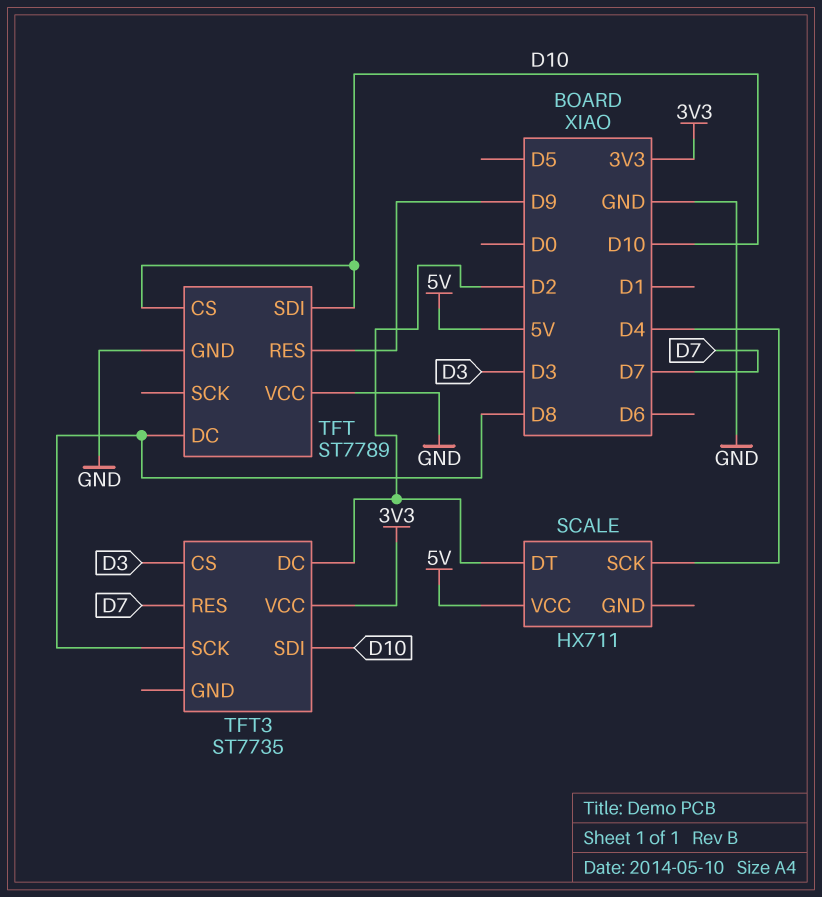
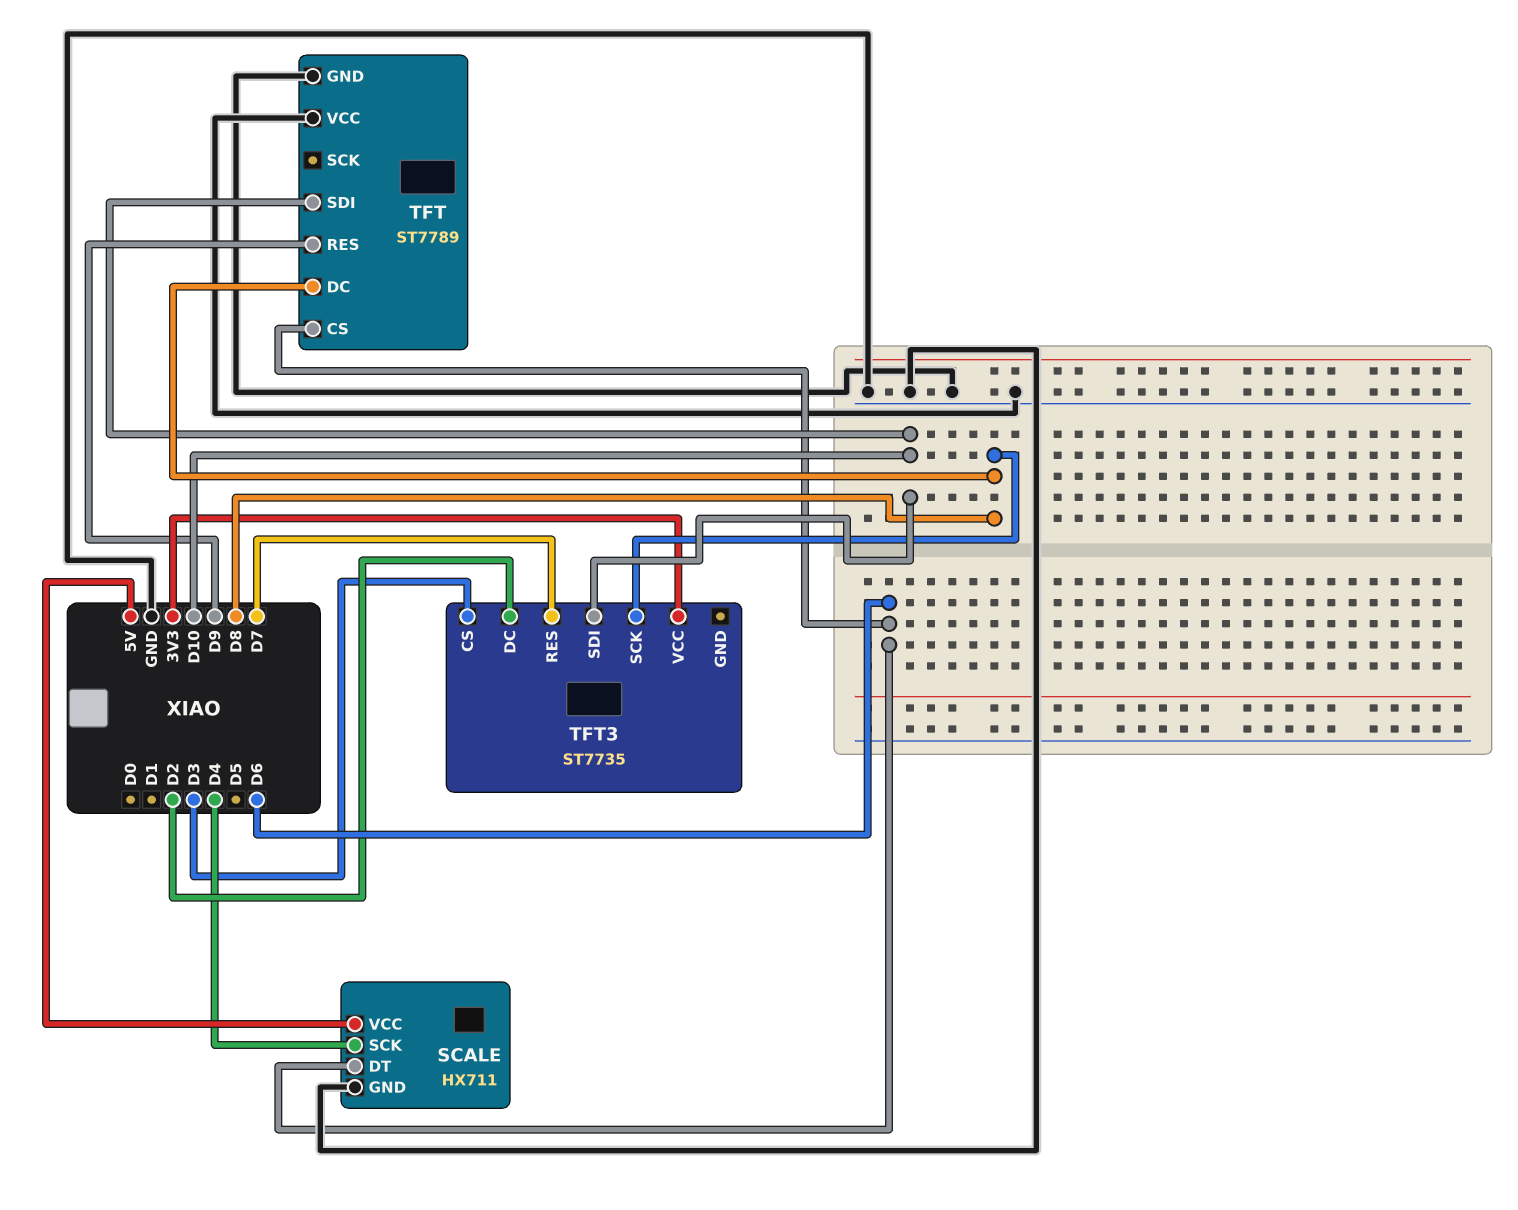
SCALE pin DT: D2 -> D6
SCALE pin GND: none -> GND
TFT pin CS: D10 -> D6

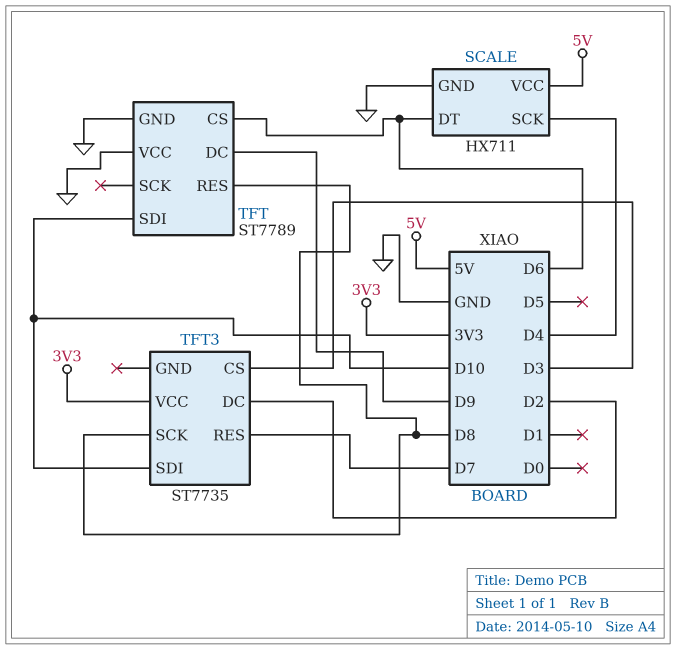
TFT pin DC: D8 -> D9
TFT pin RES: D9 -> D8

